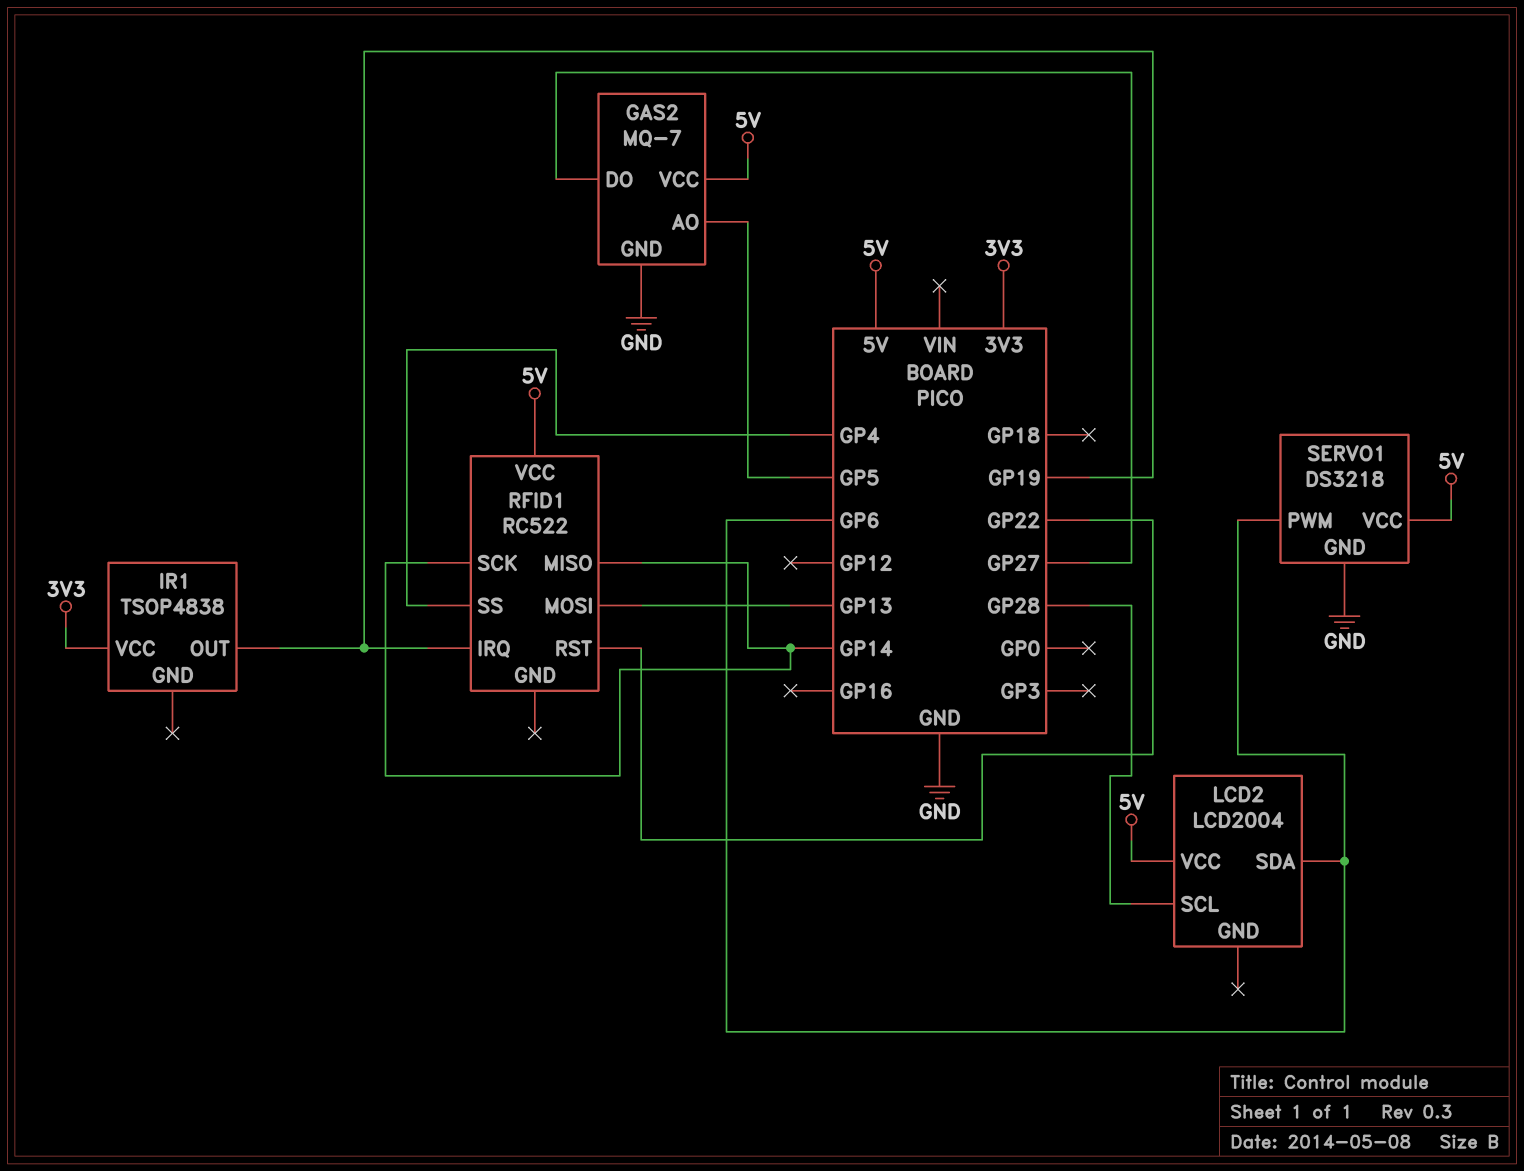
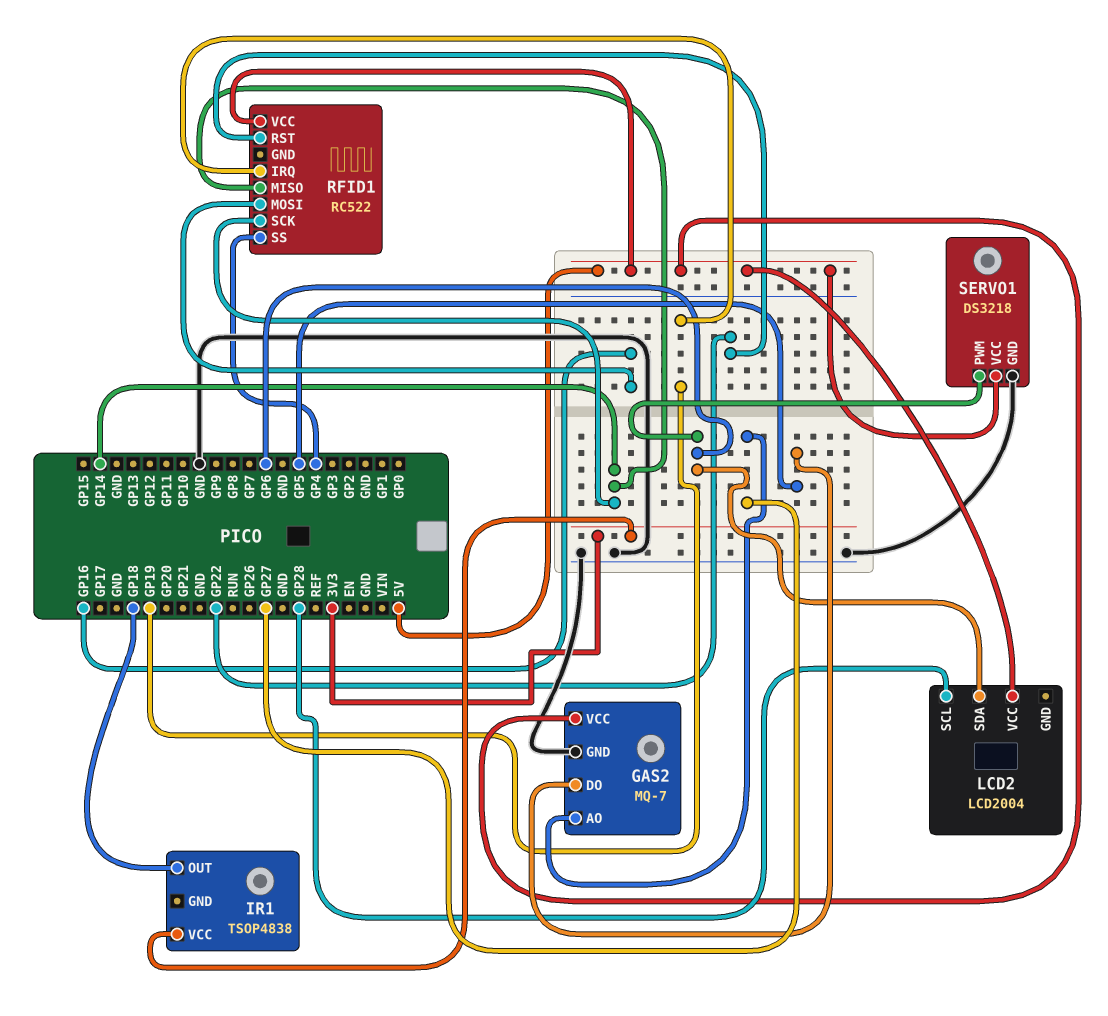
GAS2 pin AO: GP5 -> GP27
GAS2 pin DO: GP27 -> GP5
IR1 pin OUT: GP19 -> GP18
RFID1 pin MOSI: GP13 -> GP16

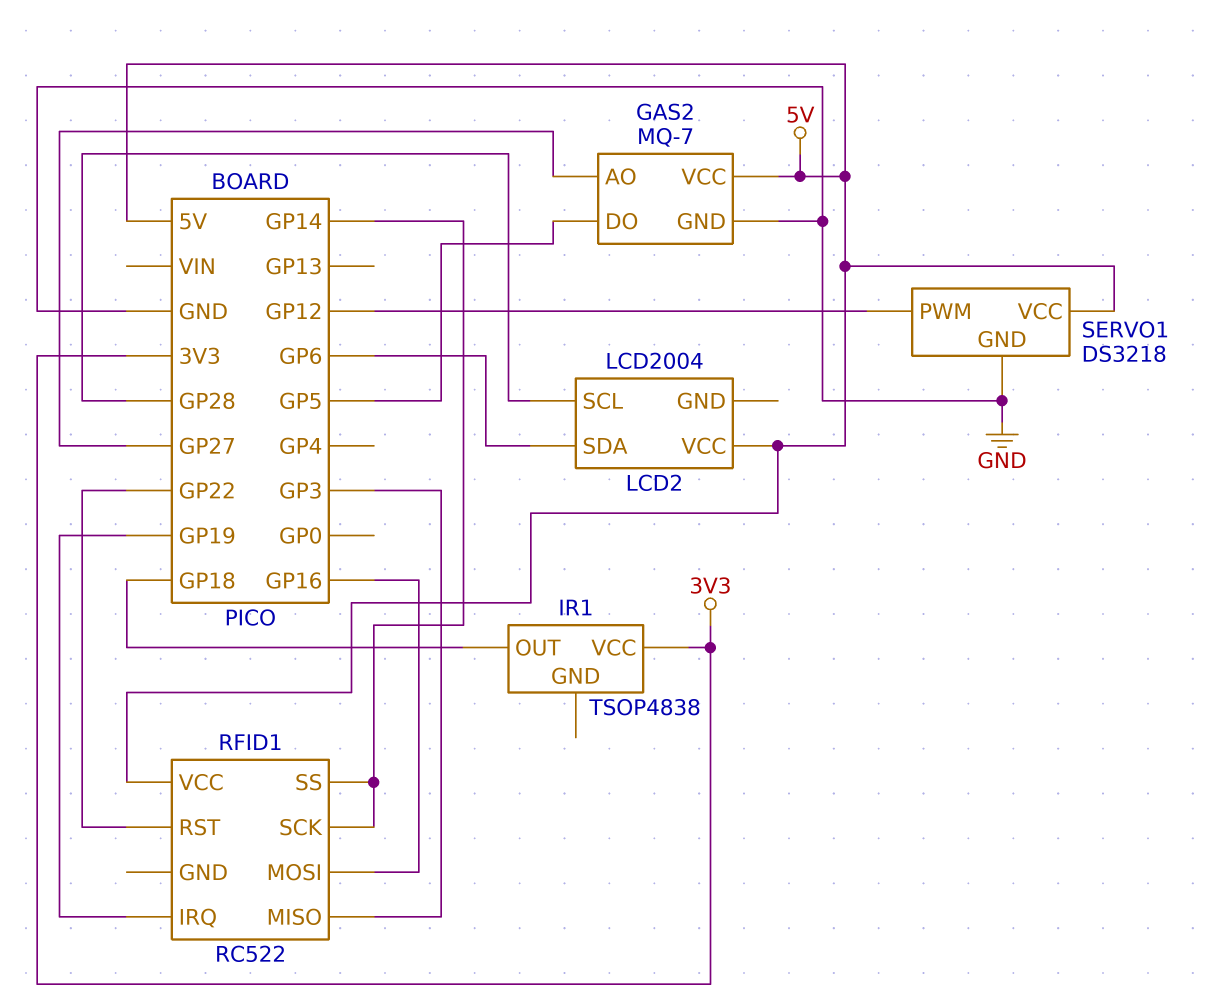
RFID1 pin MISO: GP14 -> GP3
RFID1 pin SS: GP4 -> GP14
SERVO1 pin PWM: GP6 -> GP12

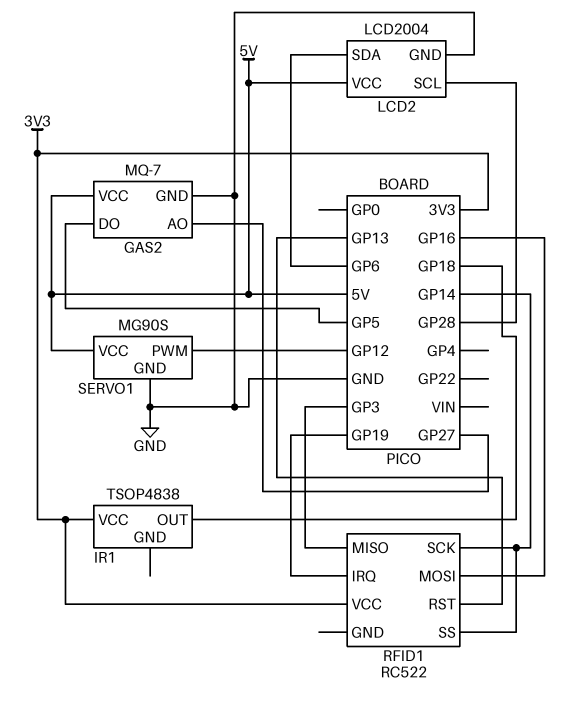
LCD2 pin GND: none -> GND
RFID1 pin RST: GP22 -> GP13
RFID1 pin VCC: 5V -> 3V3
SERVO1: DS3218 -> MG90S

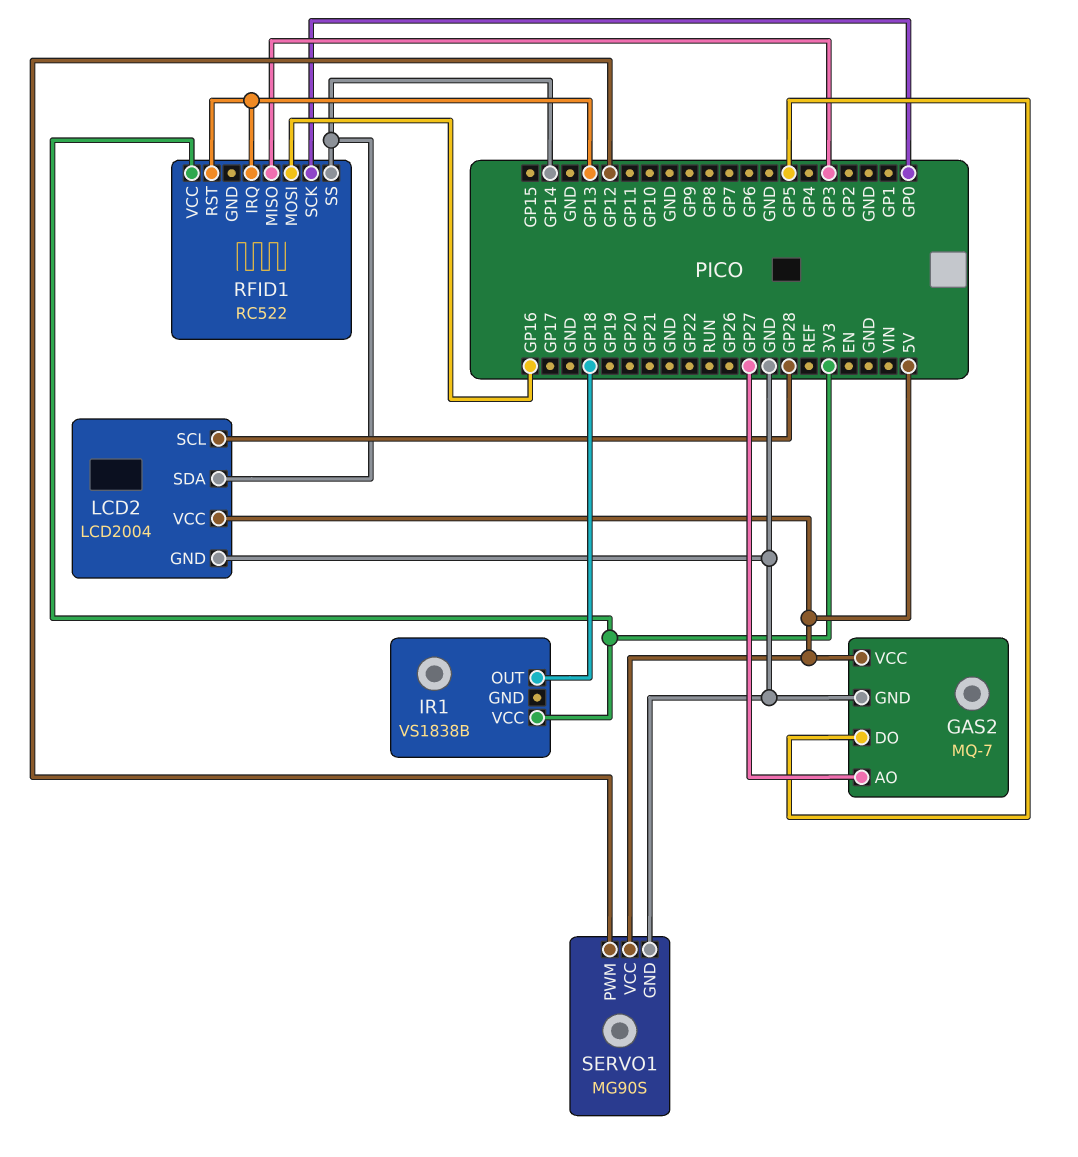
IR1: TSOP4838 -> VS1838B
LCD2 pin SDA: GP6 -> GP14
RFID1 pin IRQ: GP19 -> GP13
RFID1 pin SCK: GP14 -> GP0

